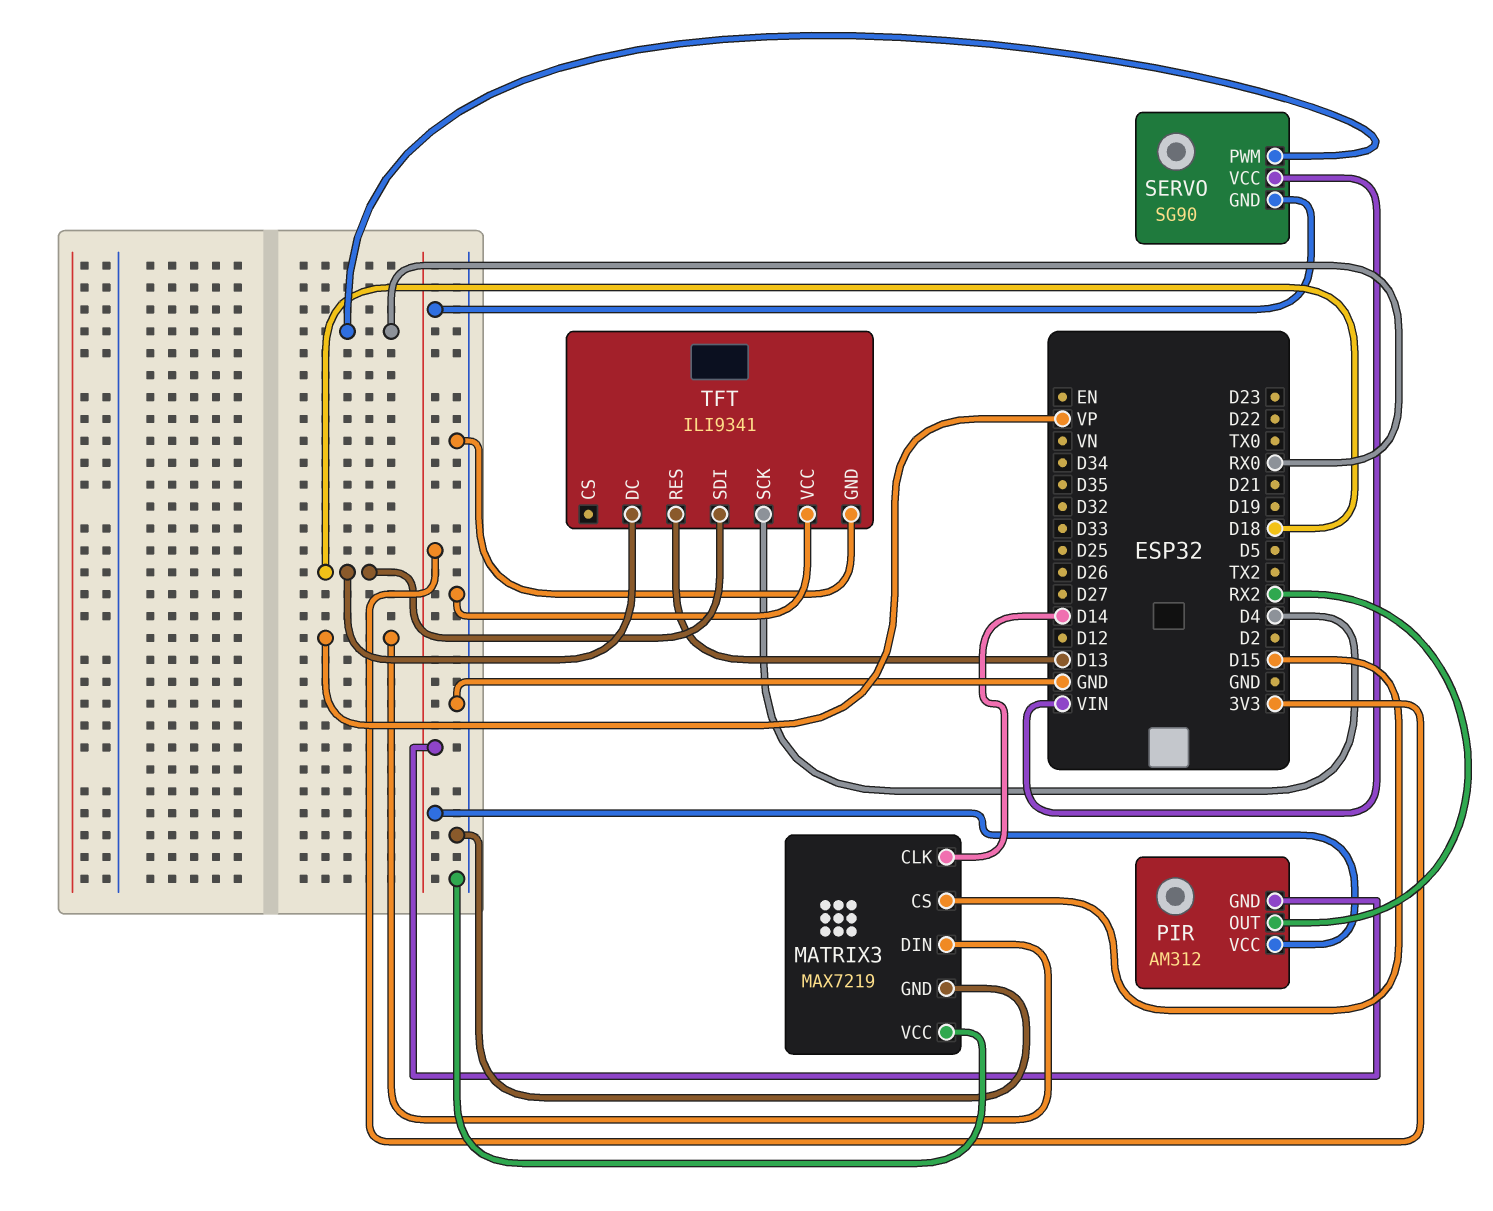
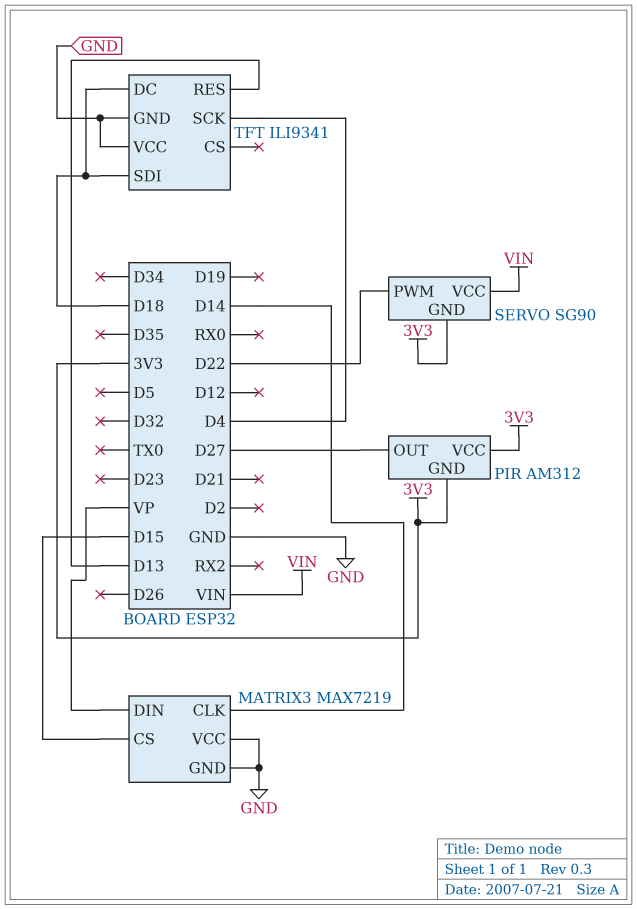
PIR pin OUT: RX2 -> D27
SERVO pin PWM: RX0 -> D22

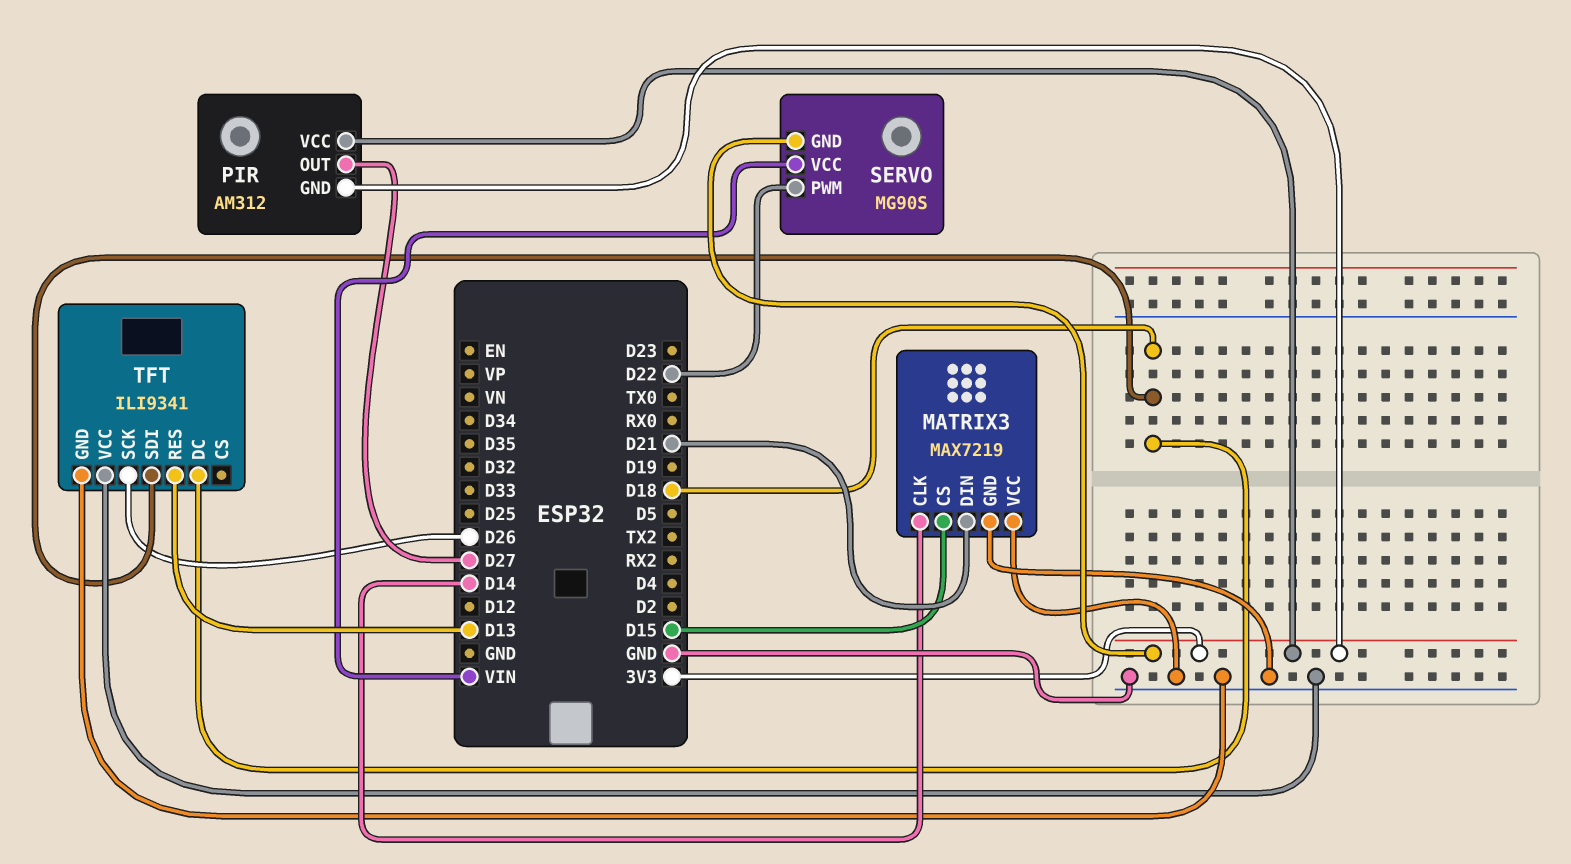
MATRIX3 pin DIN: VP -> D21
SERVO: SG90 -> MG90S
TFT pin SCK: D4 -> D26

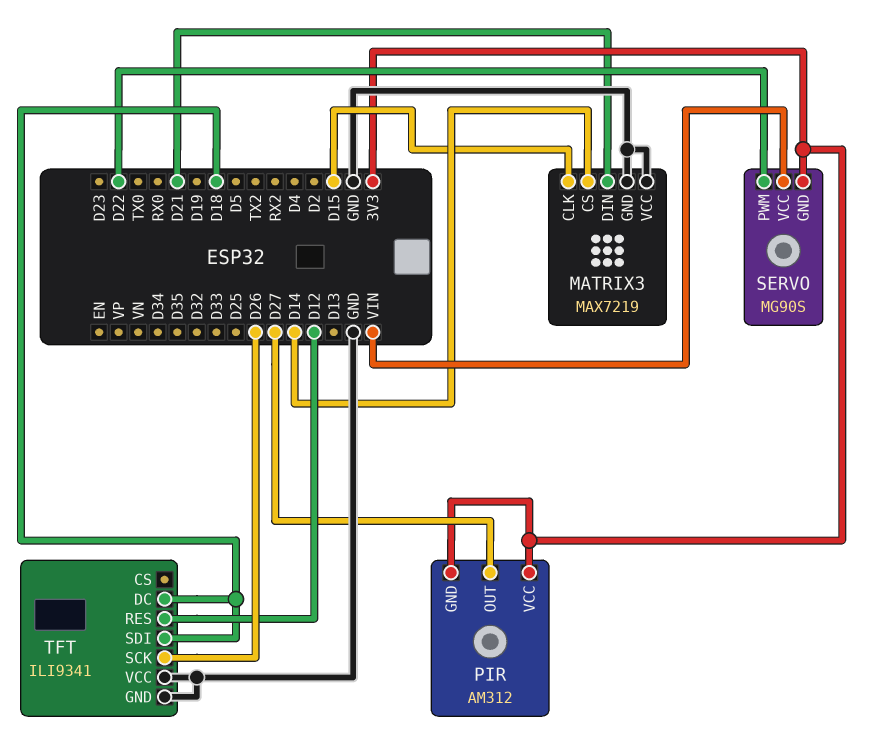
MATRIX3 pin CLK: D14 -> D15
MATRIX3 pin CS: D15 -> D14
TFT pin RES: D13 -> D12

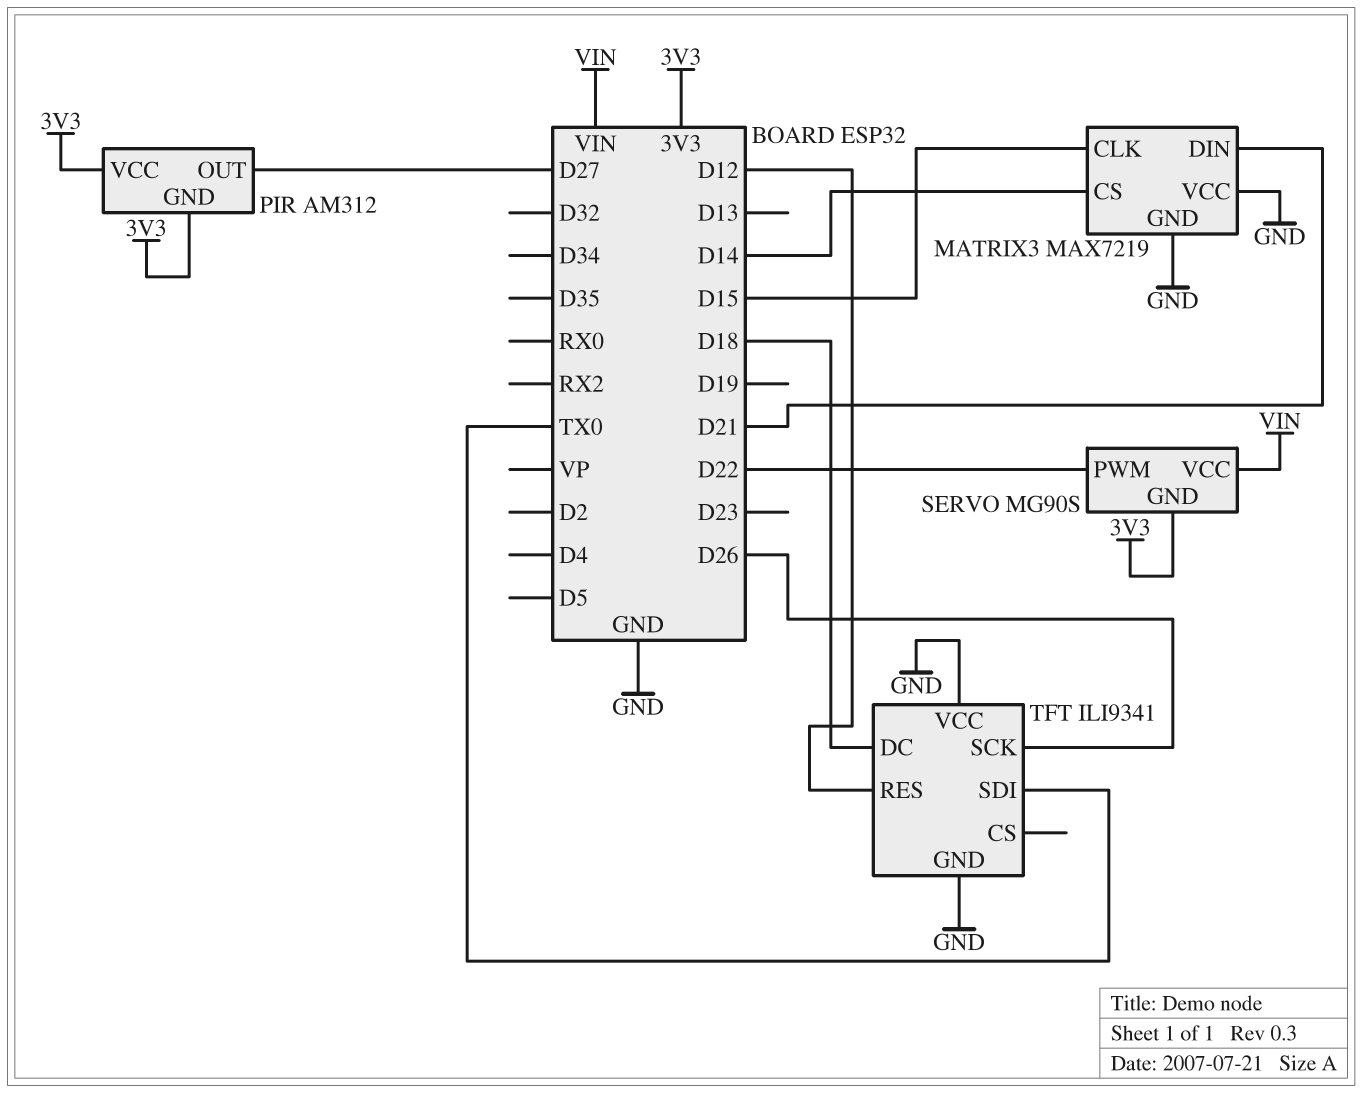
TFT pin SDI: D18 -> TX0

